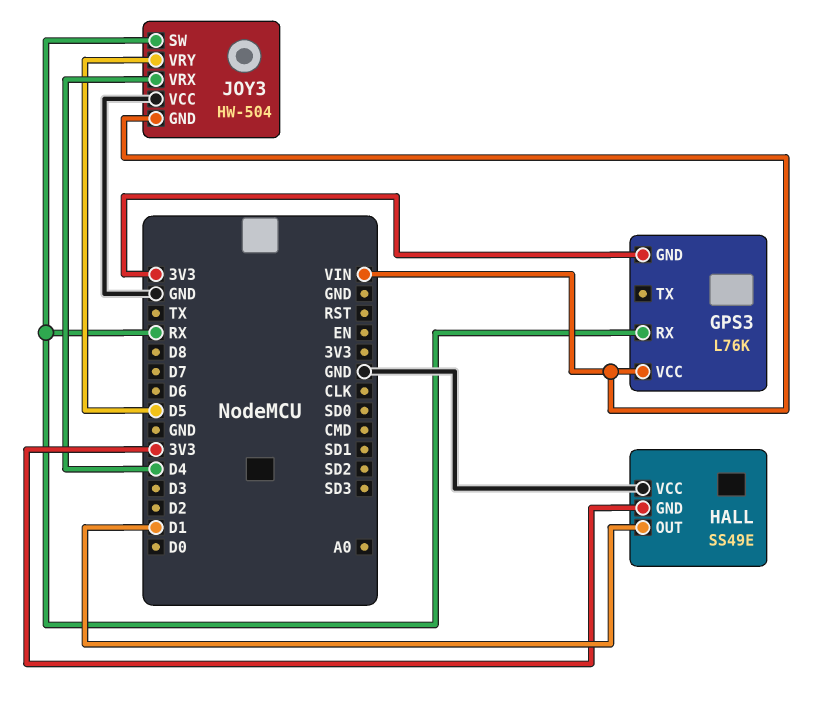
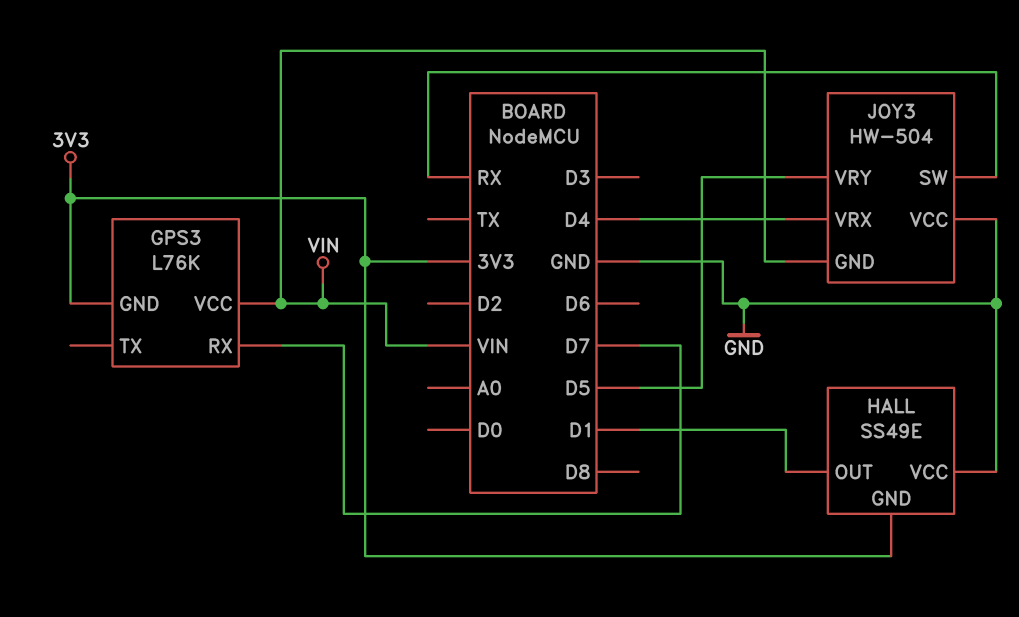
GPS3 pin RX: RX -> D7

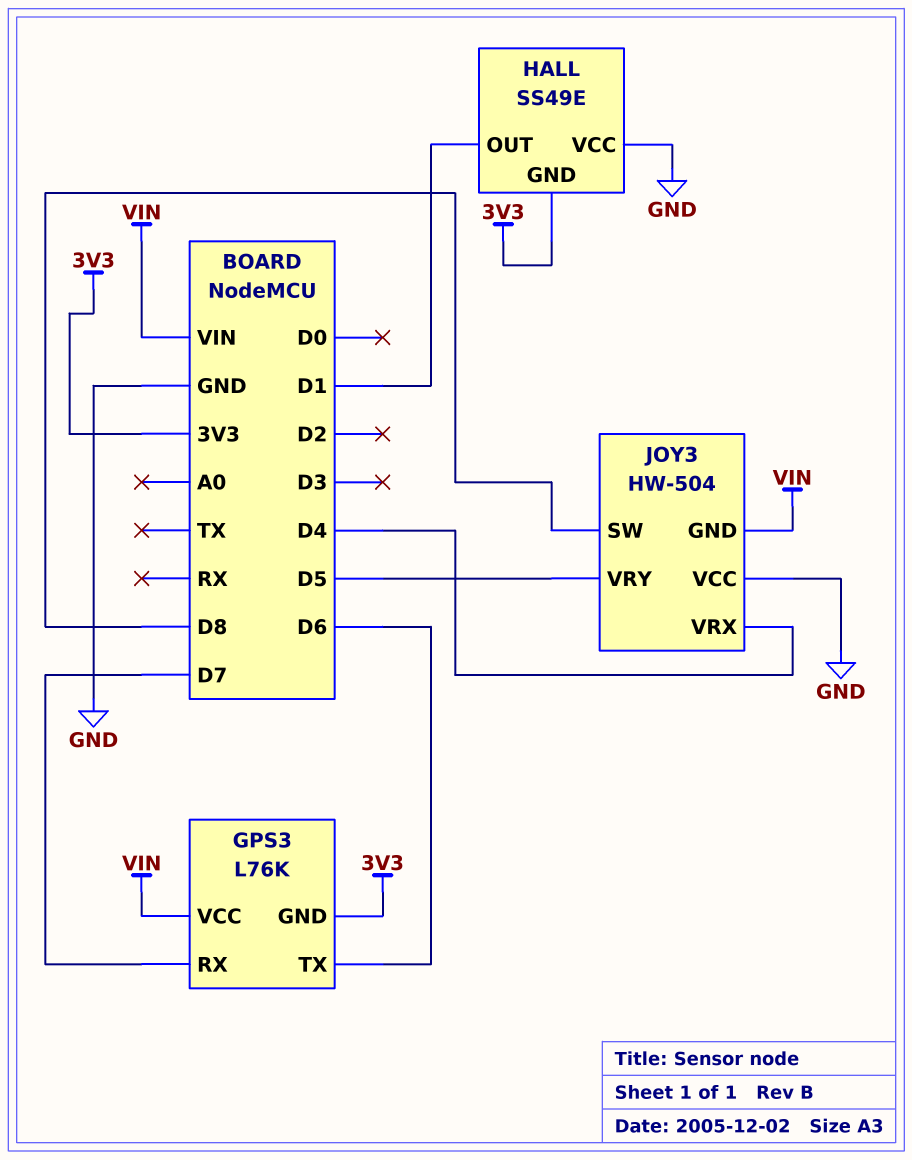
GPS3 pin TX: none -> D6
JOY3 pin SW: RX -> D8

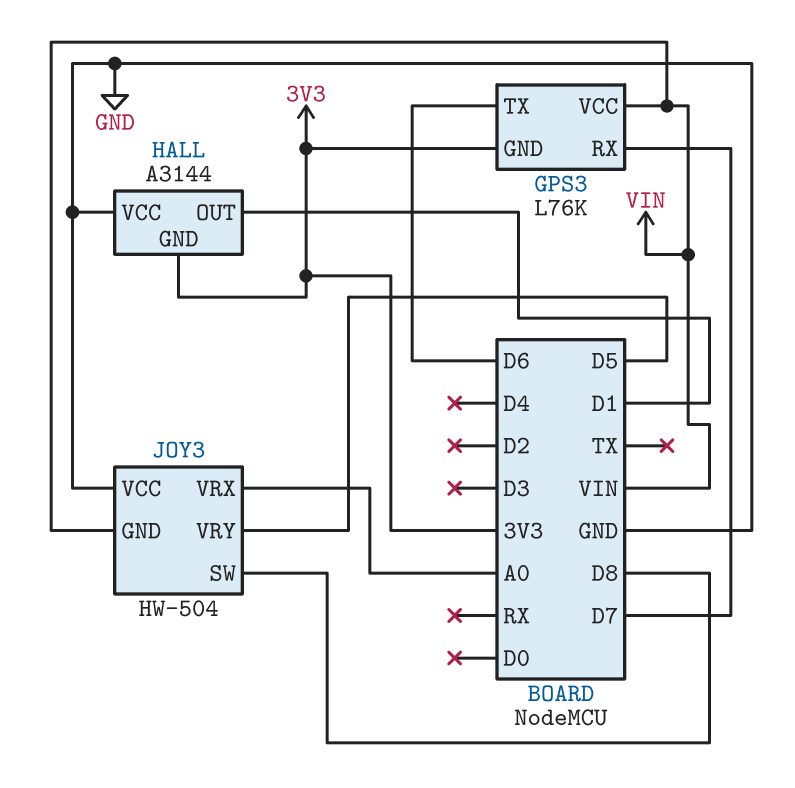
HALL: SS49E -> A3144
JOY3 pin VRX: D4 -> A0

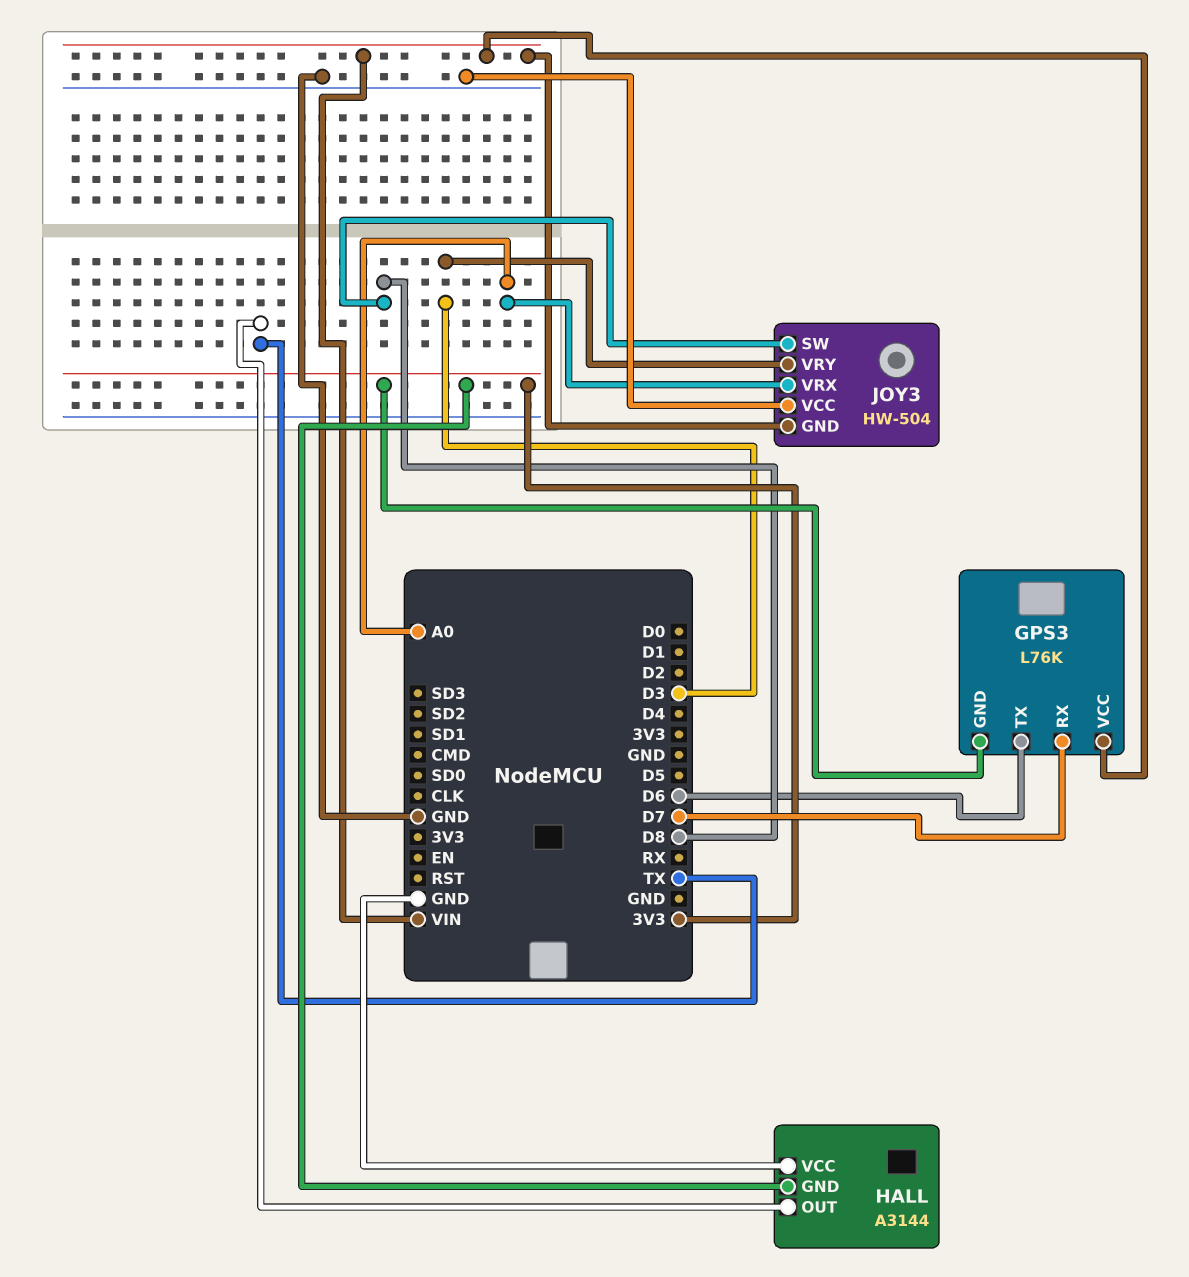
HALL pin OUT: D1 -> TX
JOY3 pin VRY: D5 -> D3

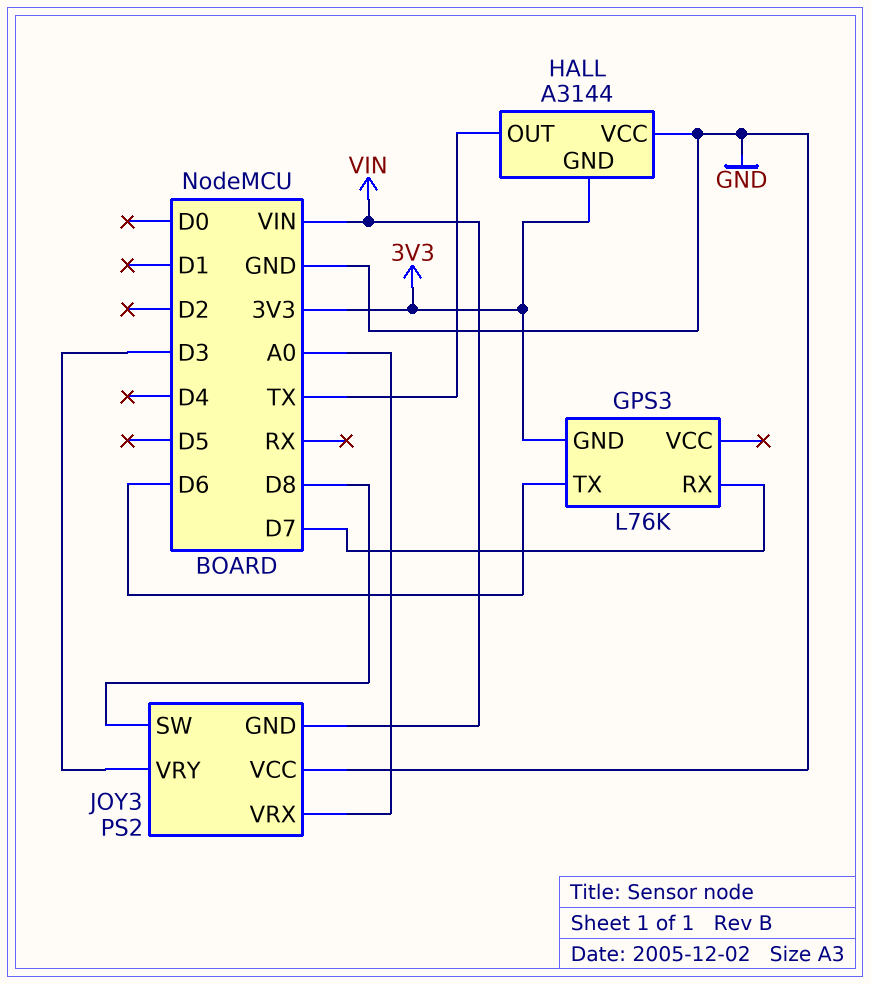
GPS3 pin VCC: VIN -> none
JOY3: HW-504 -> PS2

